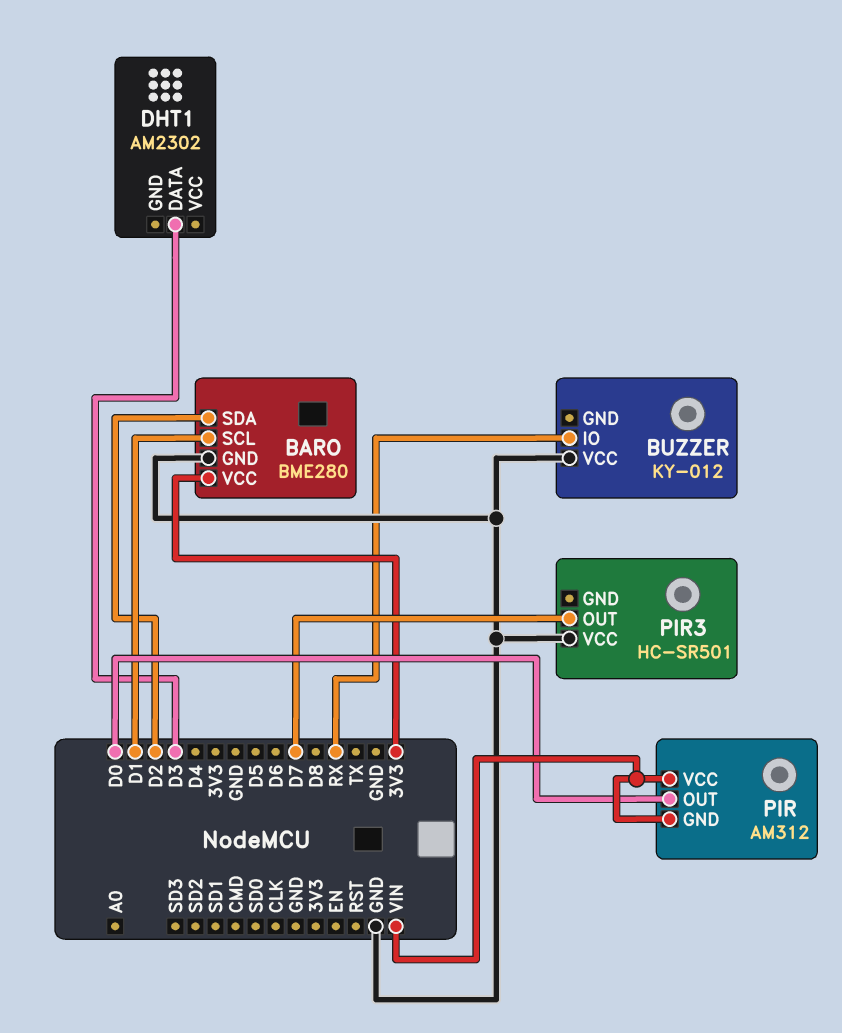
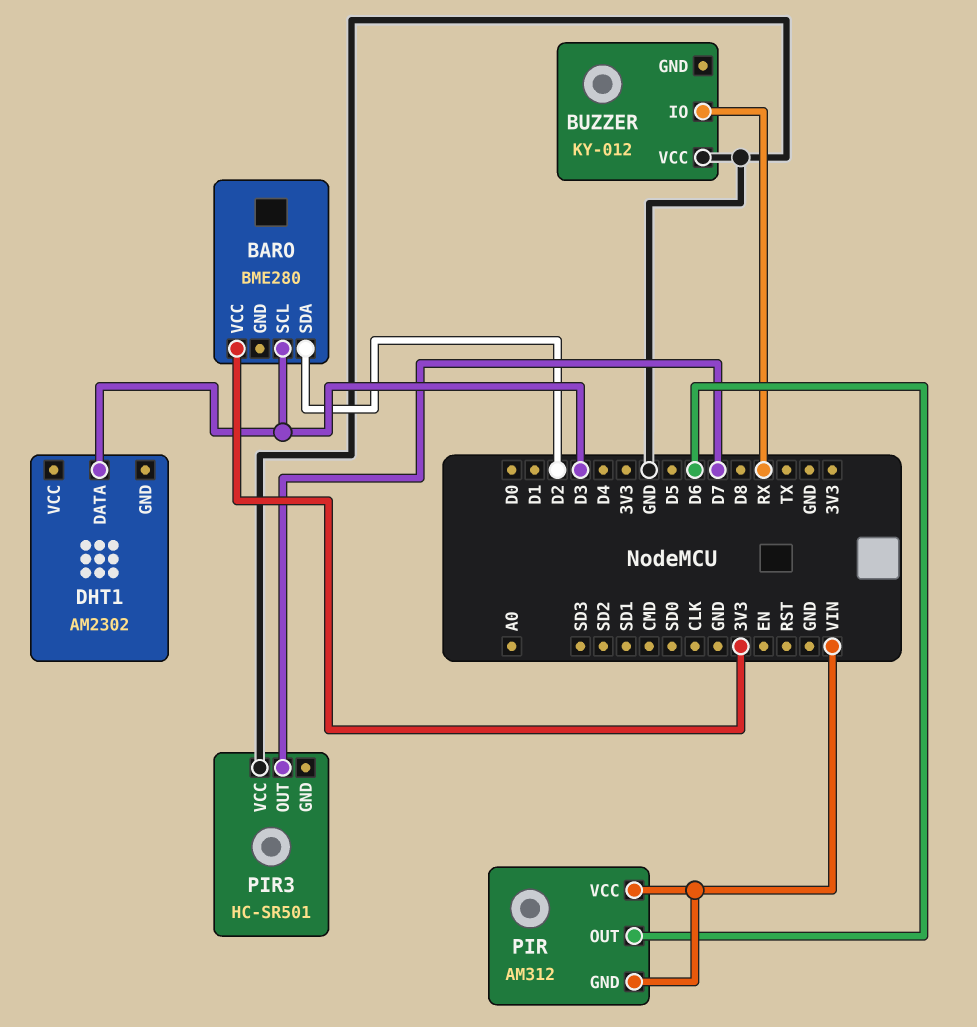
BARO pin GND: GND -> none
BARO pin SCL: D1 -> D3
PIR pin OUT: D0 -> D6

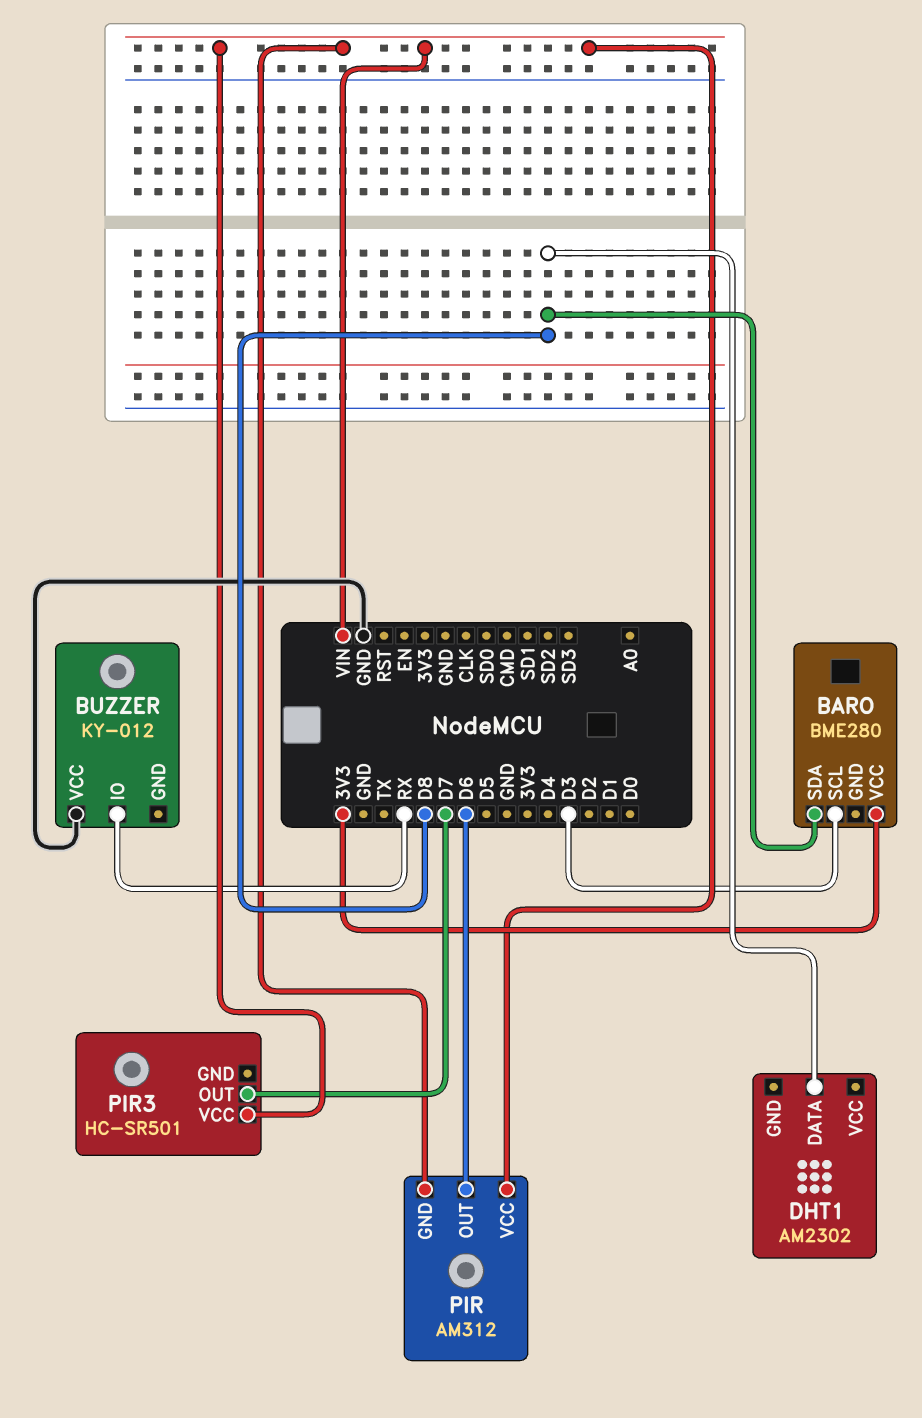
BARO pin SDA: D2 -> D8
DHT1 pin DATA: D3 -> D8
PIR3 pin VCC: GND -> VIN

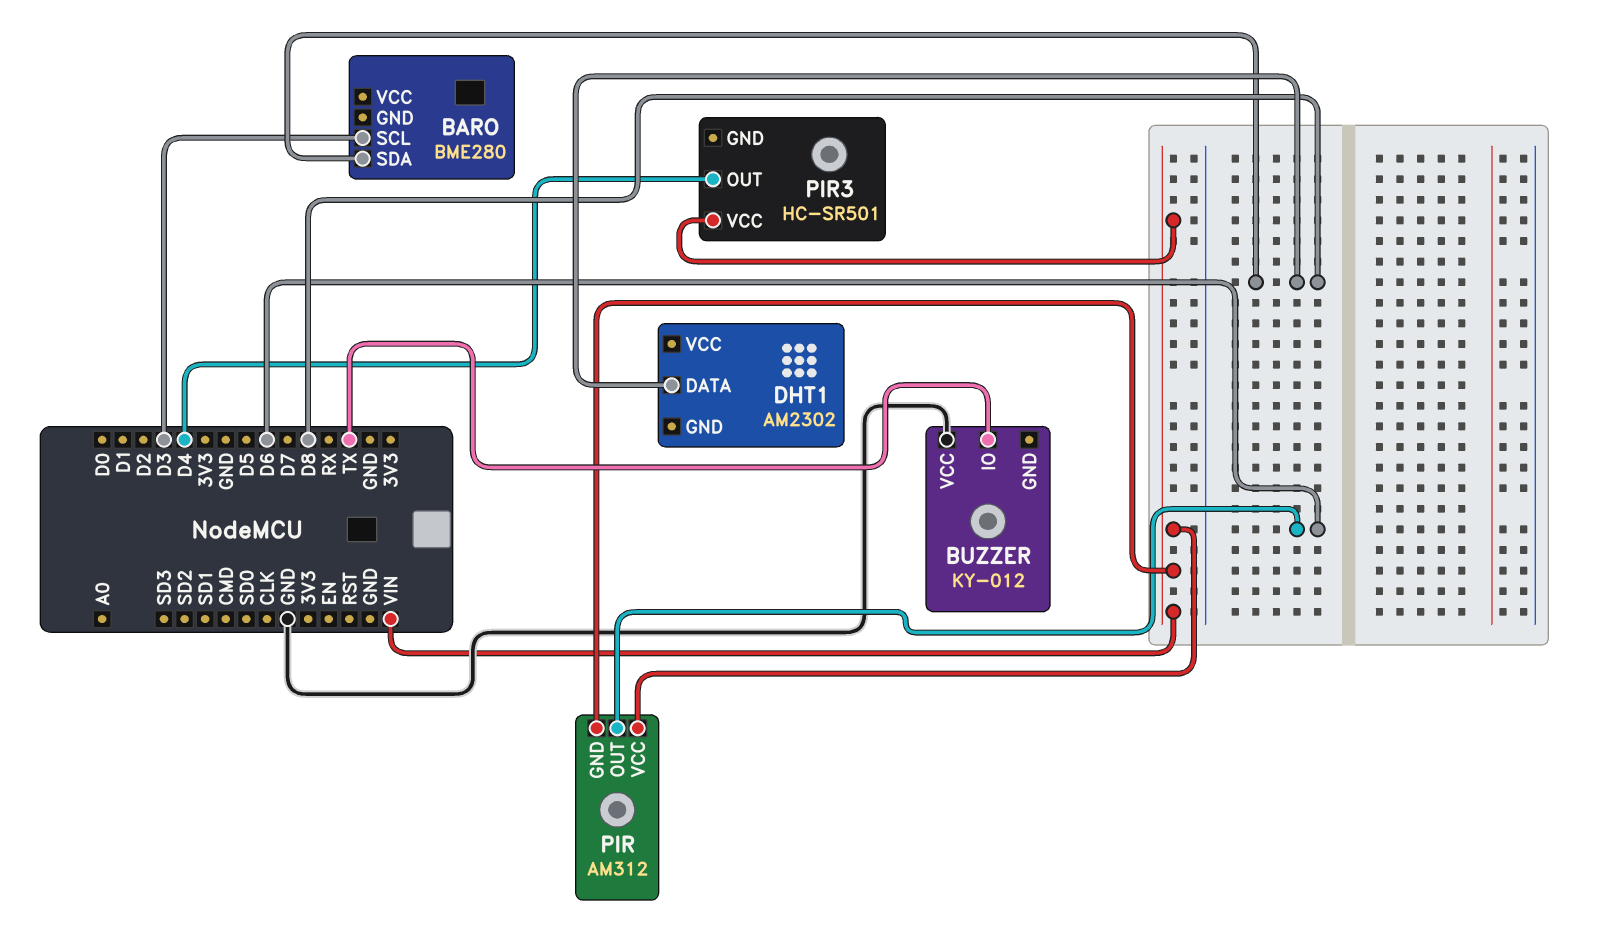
BARO pin VCC: 3V3 -> none
BUZZER pin IO: RX -> TX
PIR3 pin OUT: D7 -> D4

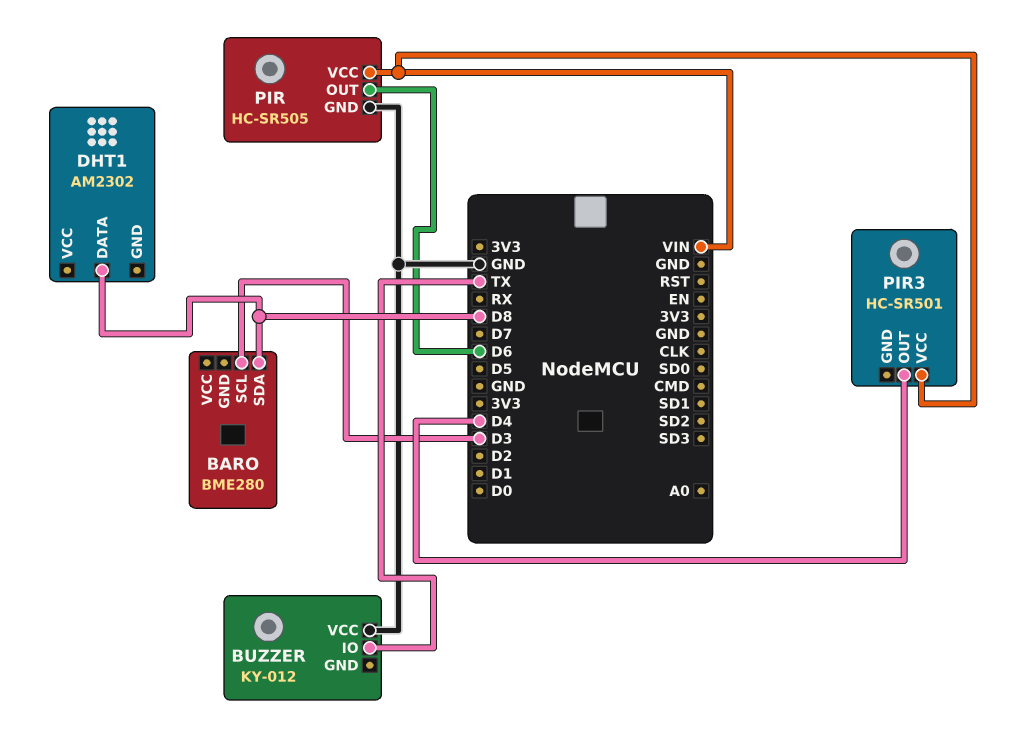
PIR: AM312 -> HC-SR505
PIR pin GND: VIN -> GND

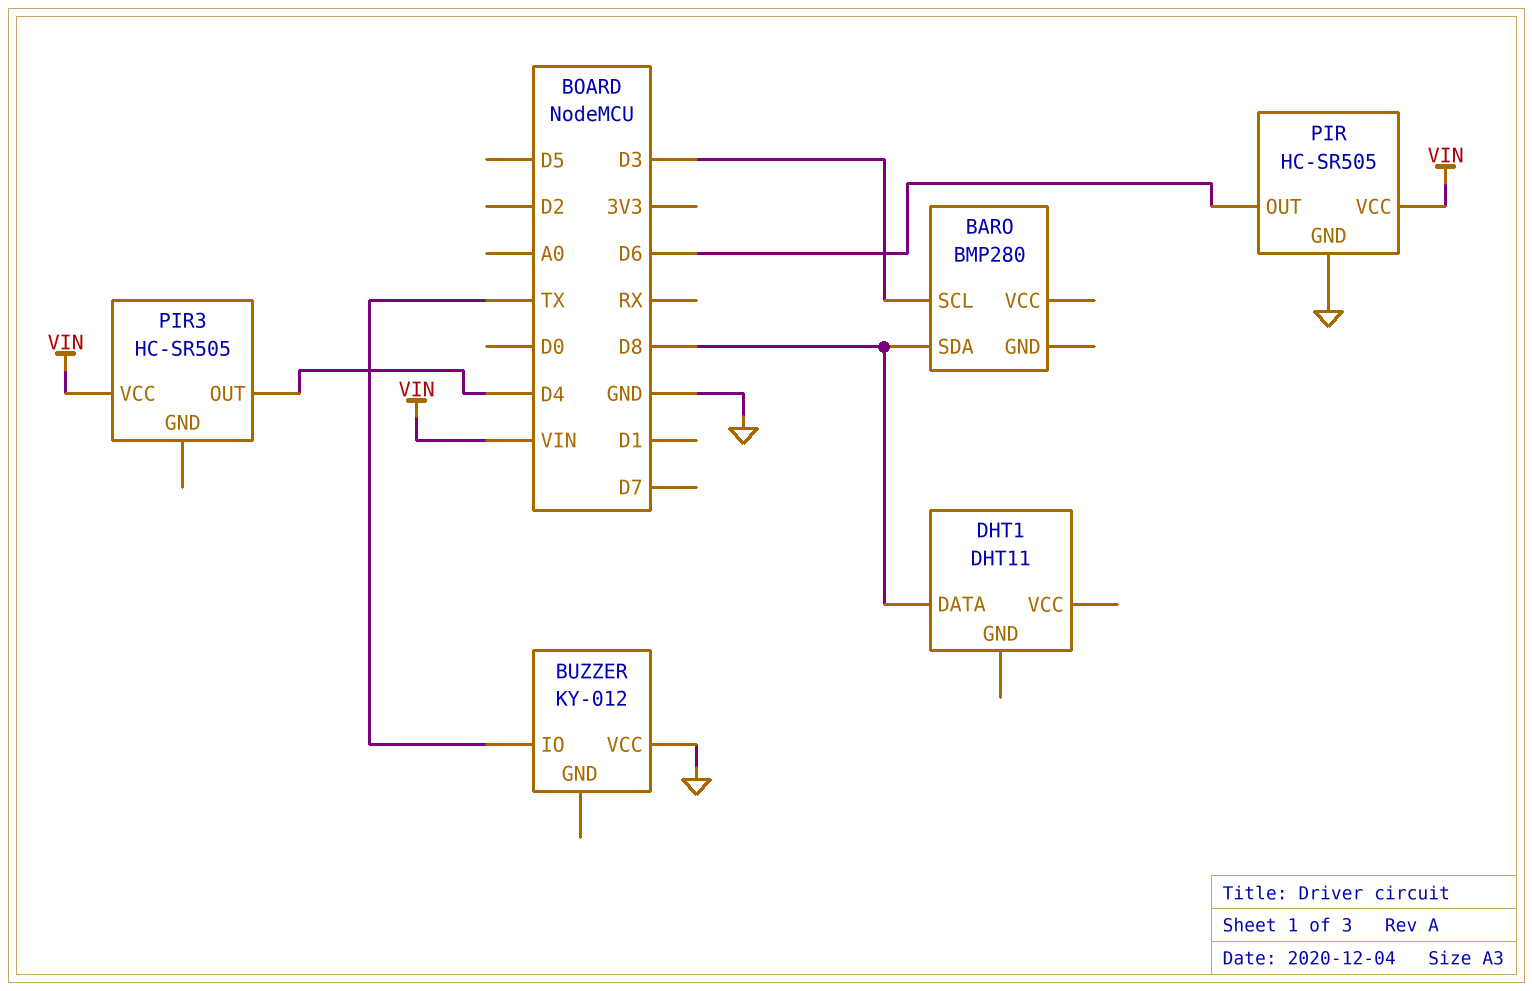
BARO: BME280 -> BMP280
DHT1: AM2302 -> DHT11
PIR3: HC-SR501 -> HC-SR505

